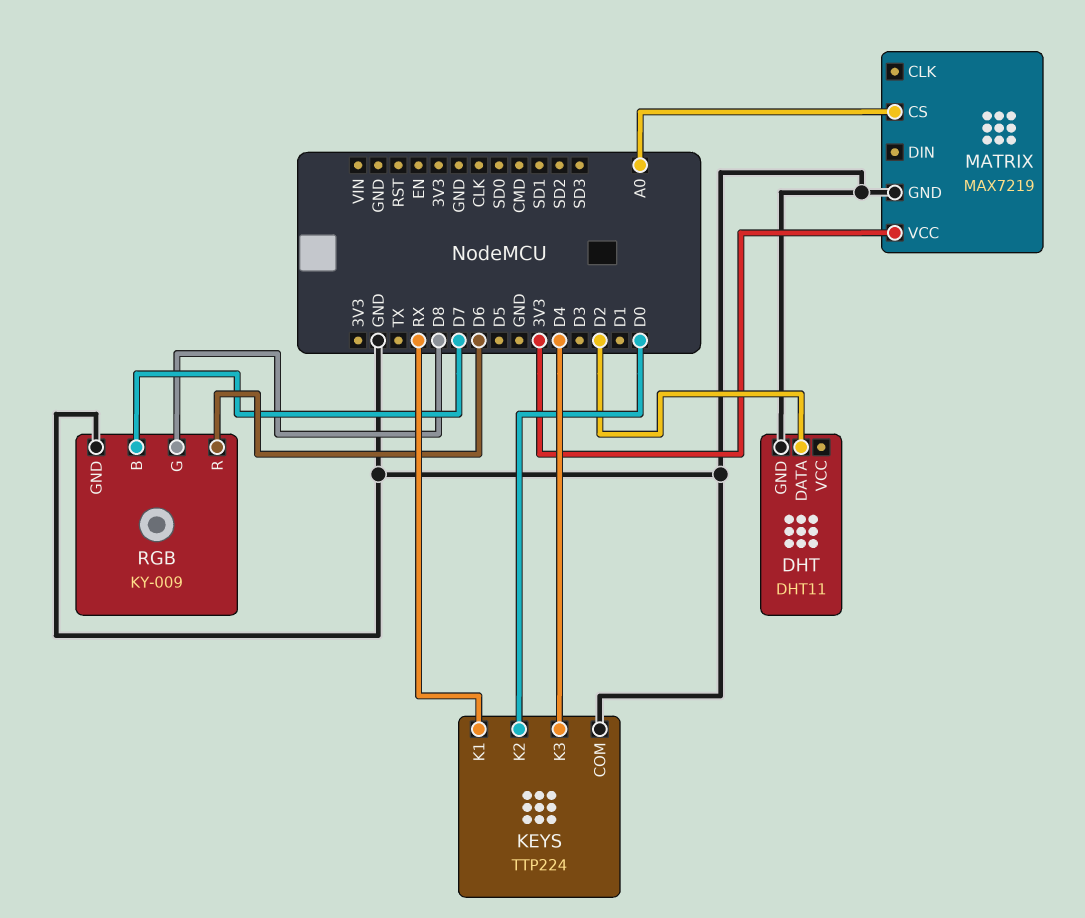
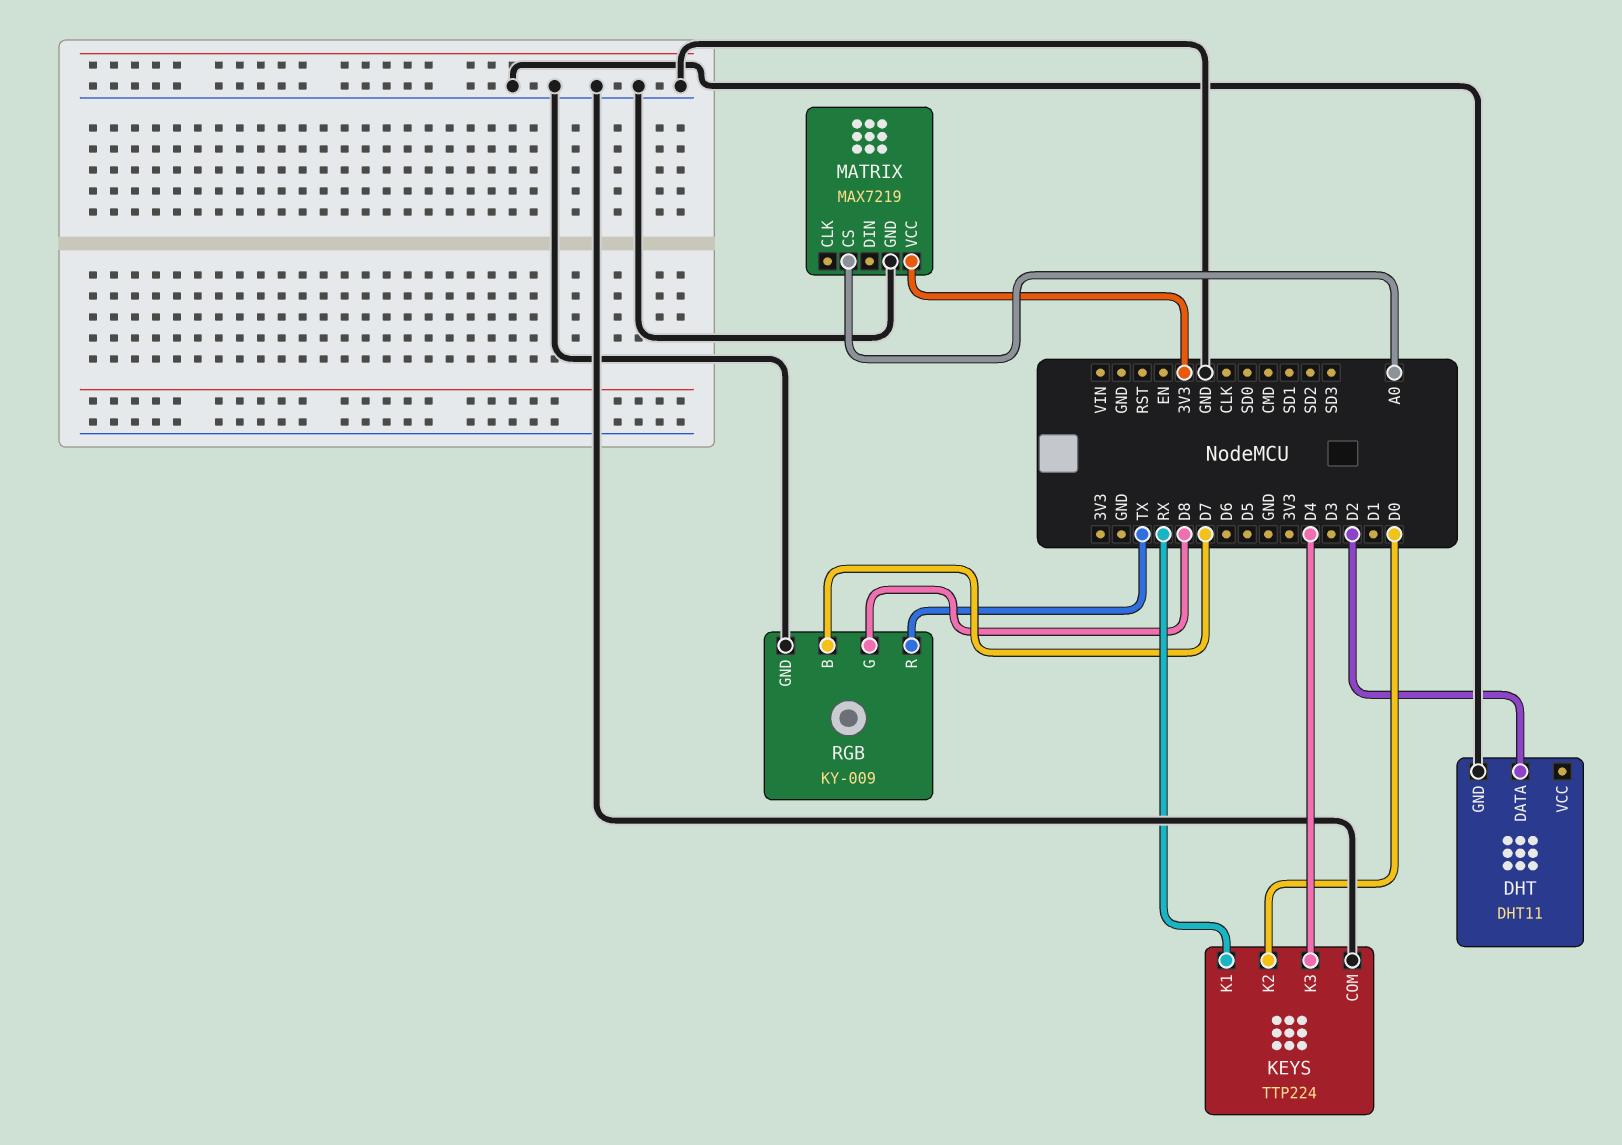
RGB pin R: D6 -> TX

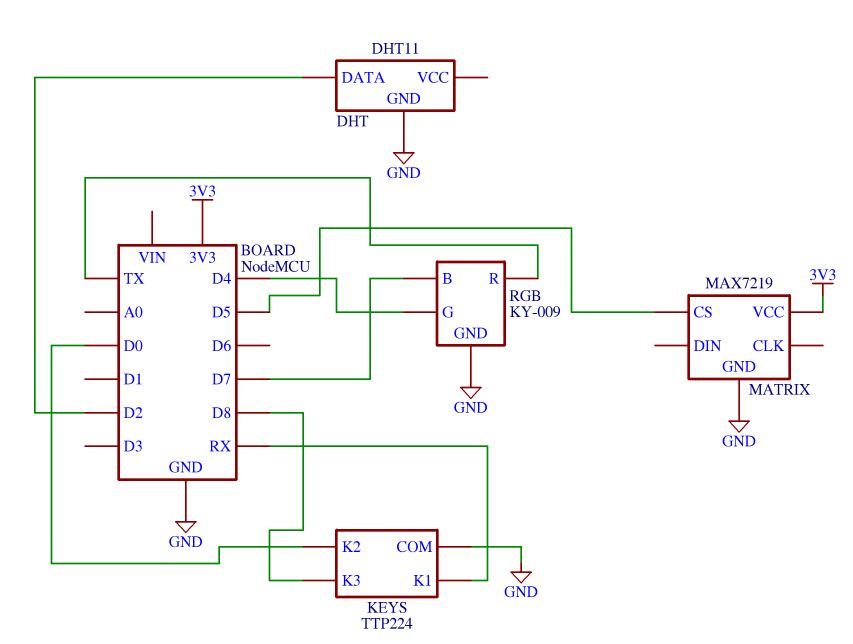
KEYS pin K3: D4 -> D8
MATRIX pin CS: A0 -> D5
RGB pin G: D8 -> D4

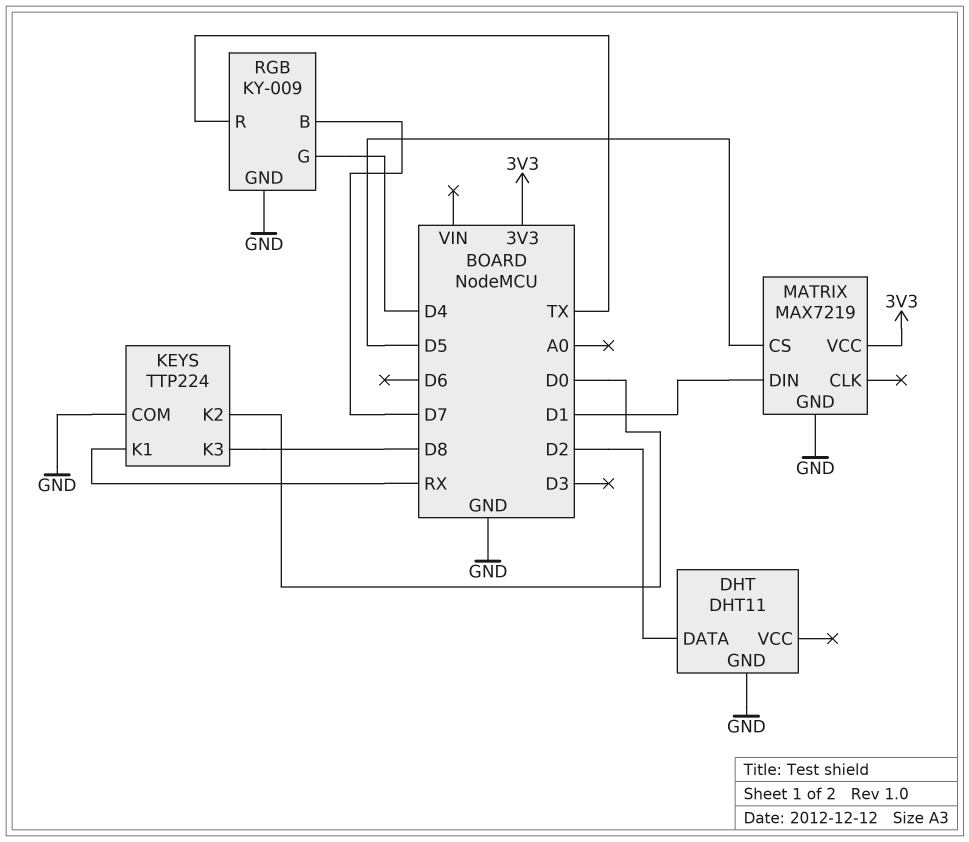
MATRIX pin DIN: none -> D1

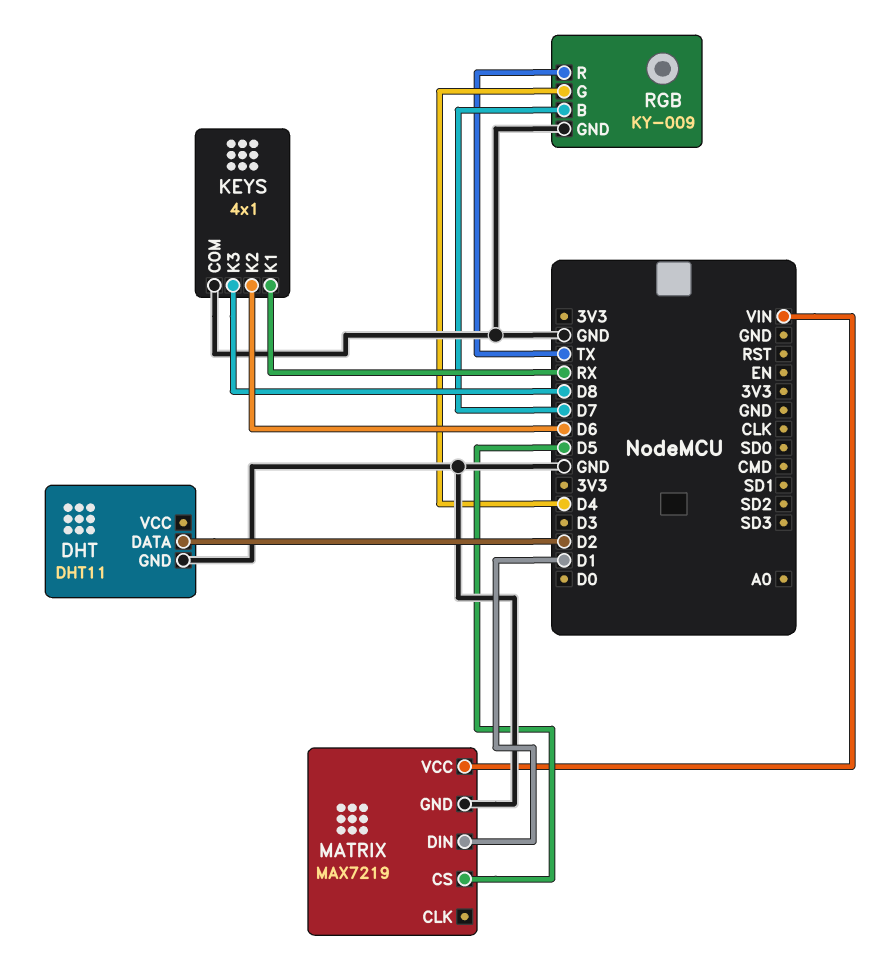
KEYS: TTP224 -> 4x1
KEYS pin K2: D0 -> D6
MATRIX pin VCC: 3V3 -> VIN

